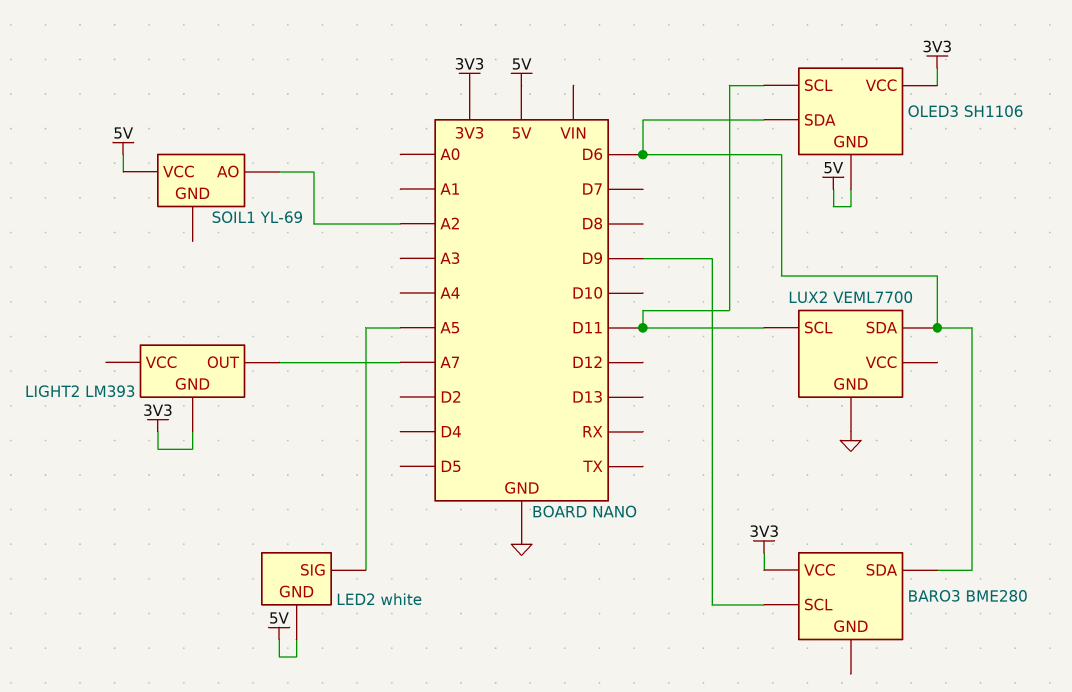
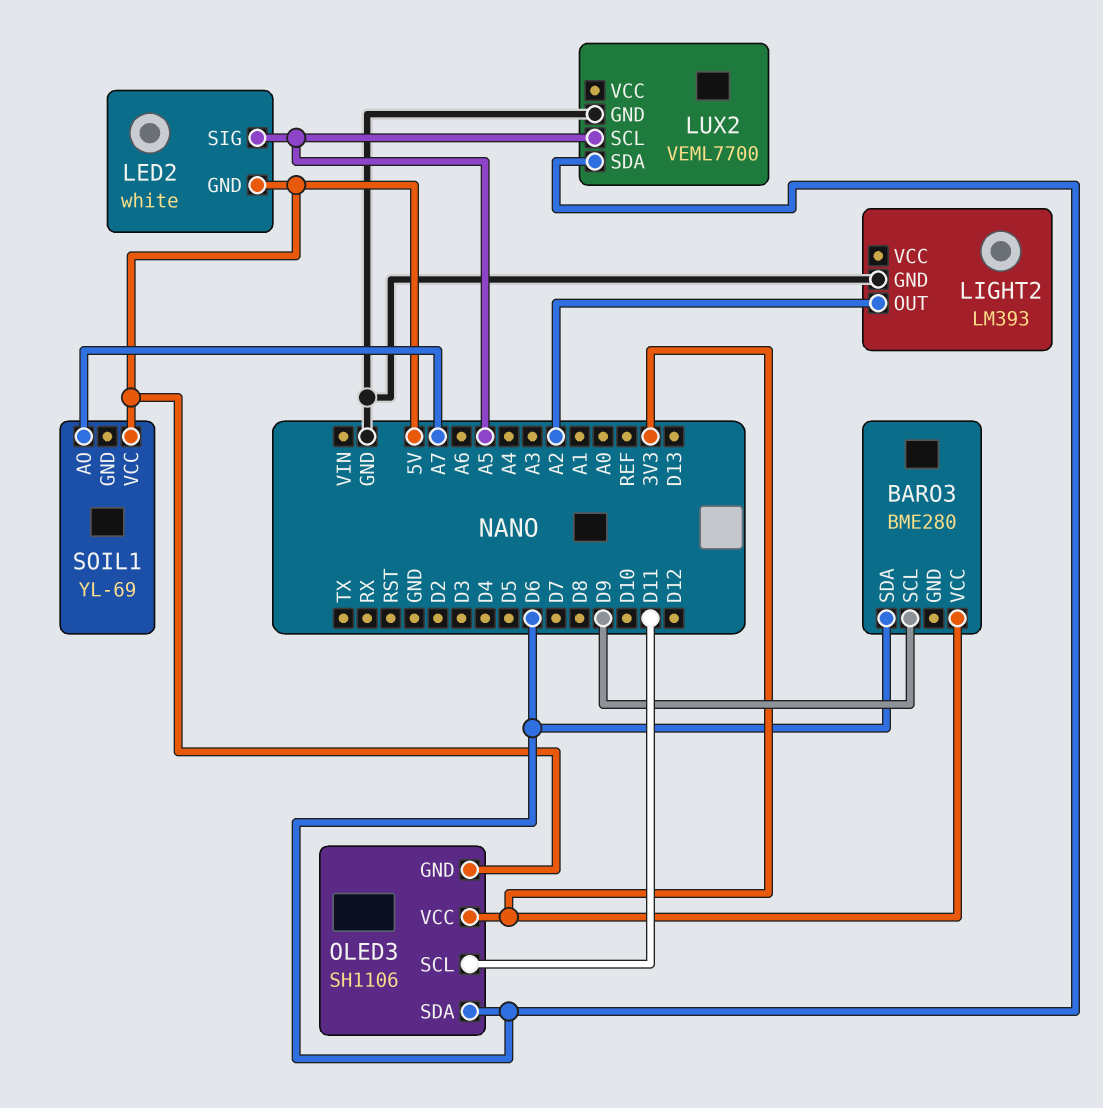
LIGHT2 pin GND: 3V3 -> GND
LIGHT2 pin OUT: A7 -> A2
LUX2 pin SCL: D11 -> A5
SOIL1 pin AO: A2 -> A7

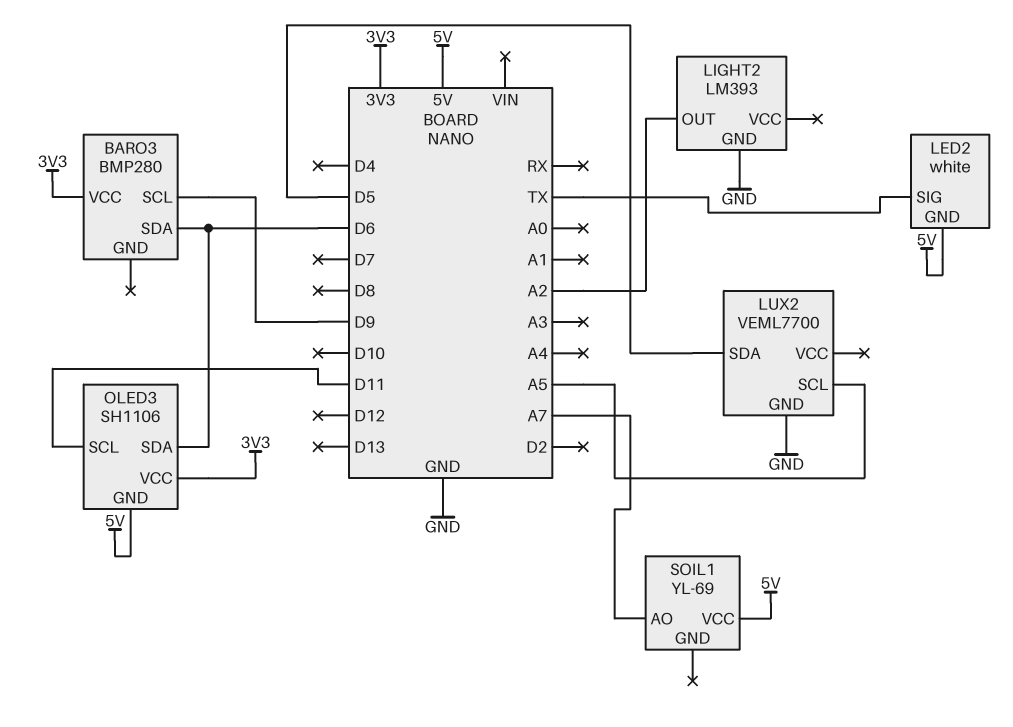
BARO3: BME280 -> BMP280
LED2 pin SIG: A5 -> TX
LUX2 pin SDA: D6 -> D5

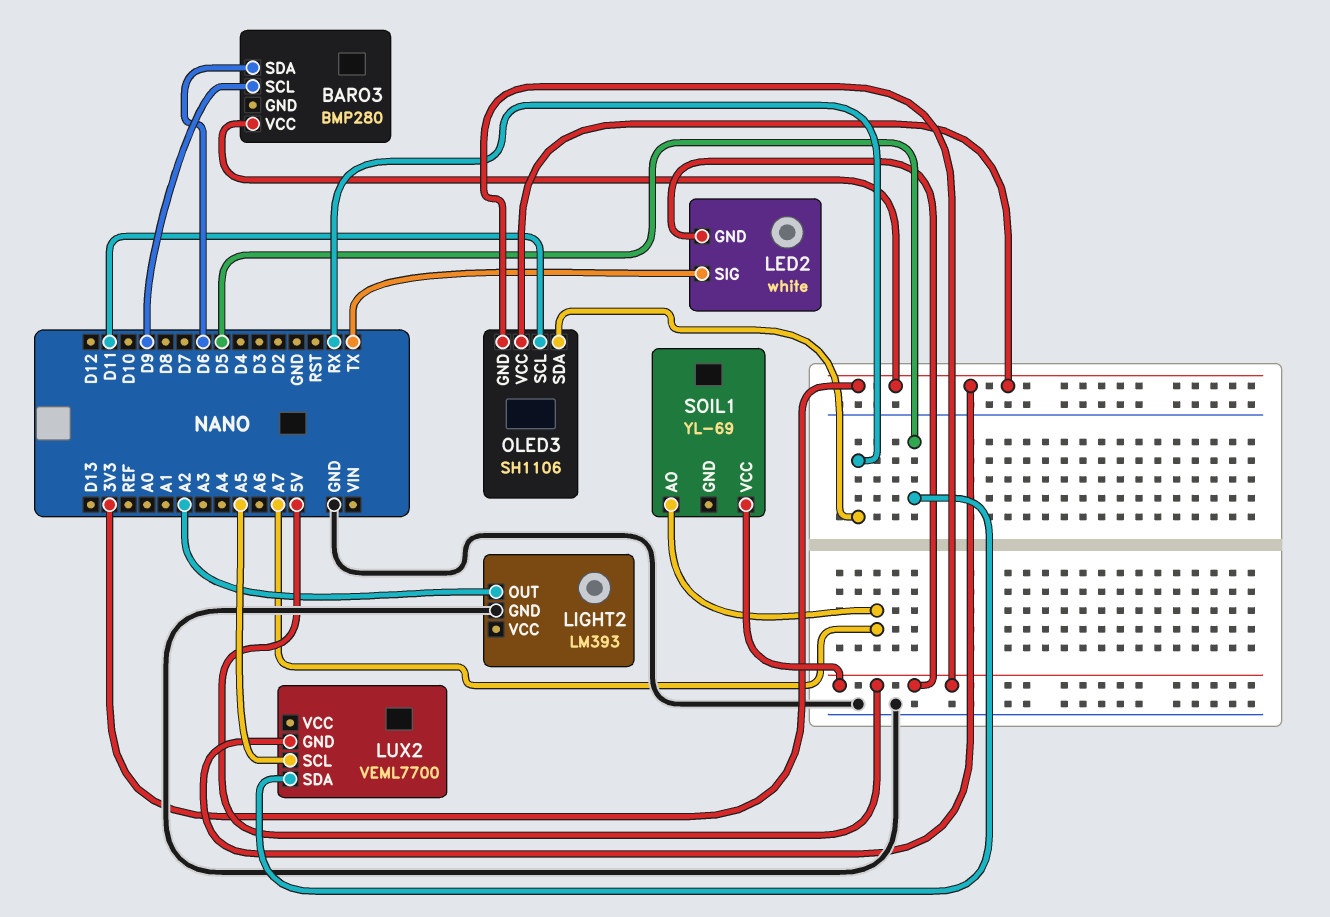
LUX2 pin GND: GND -> 3V3
OLED3 pin SDA: D6 -> RX

